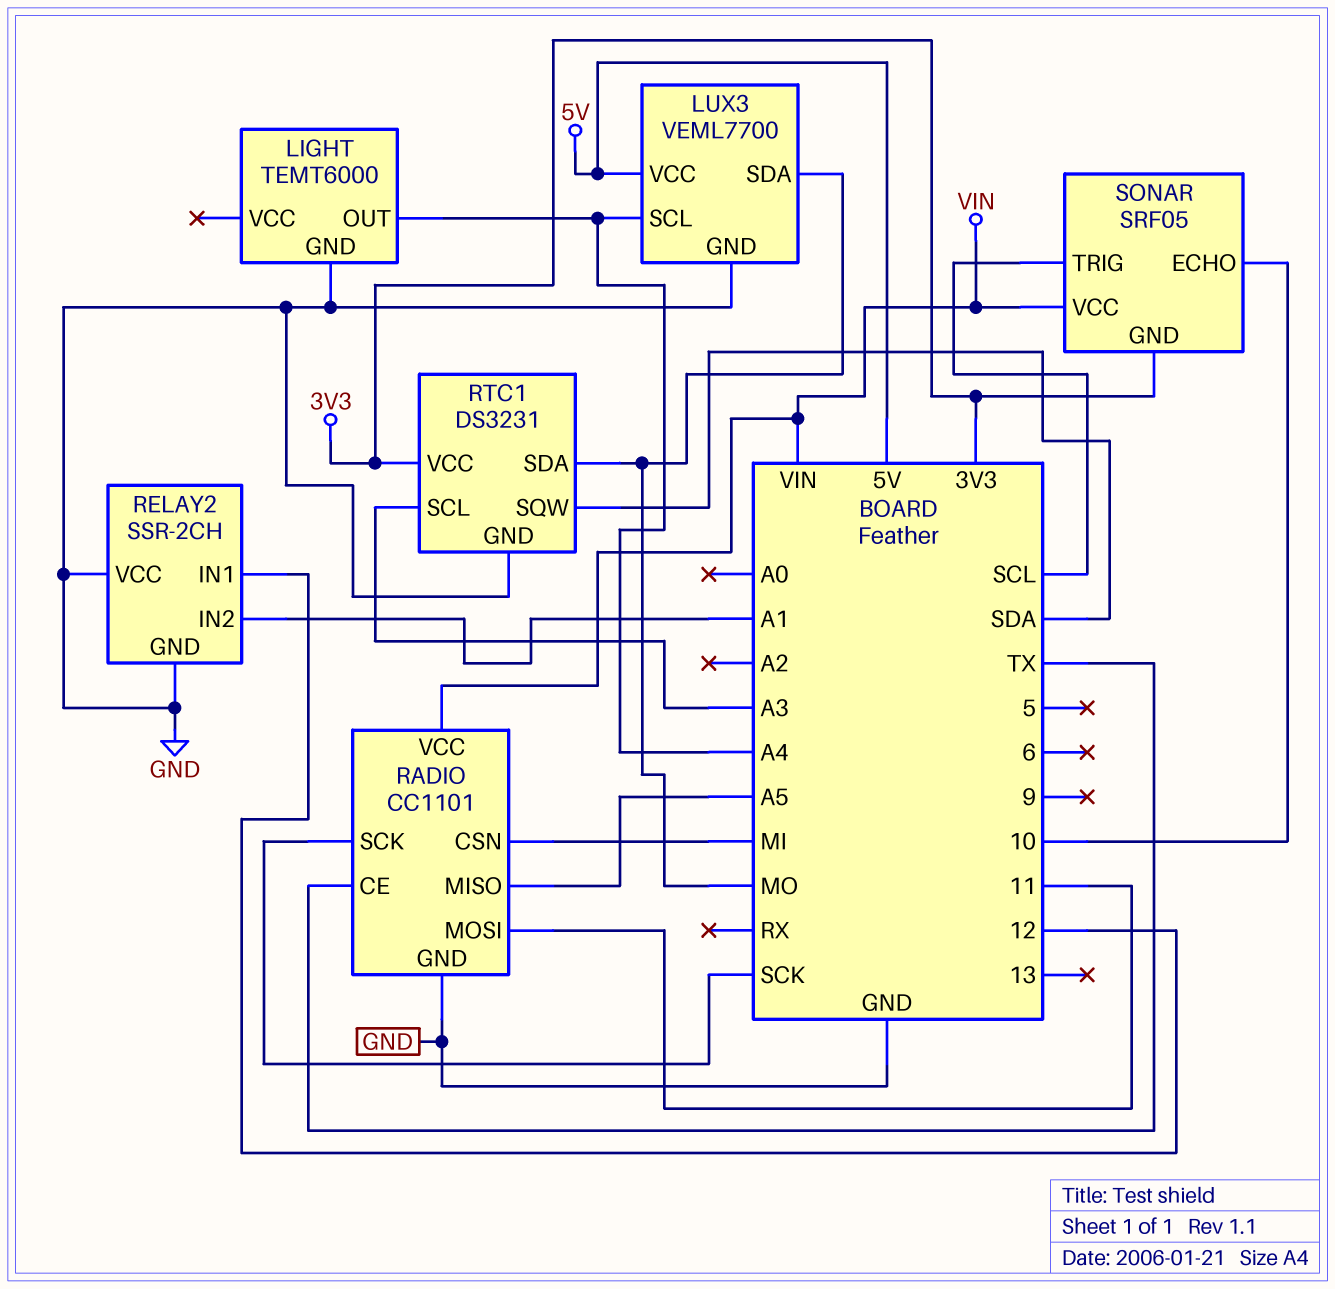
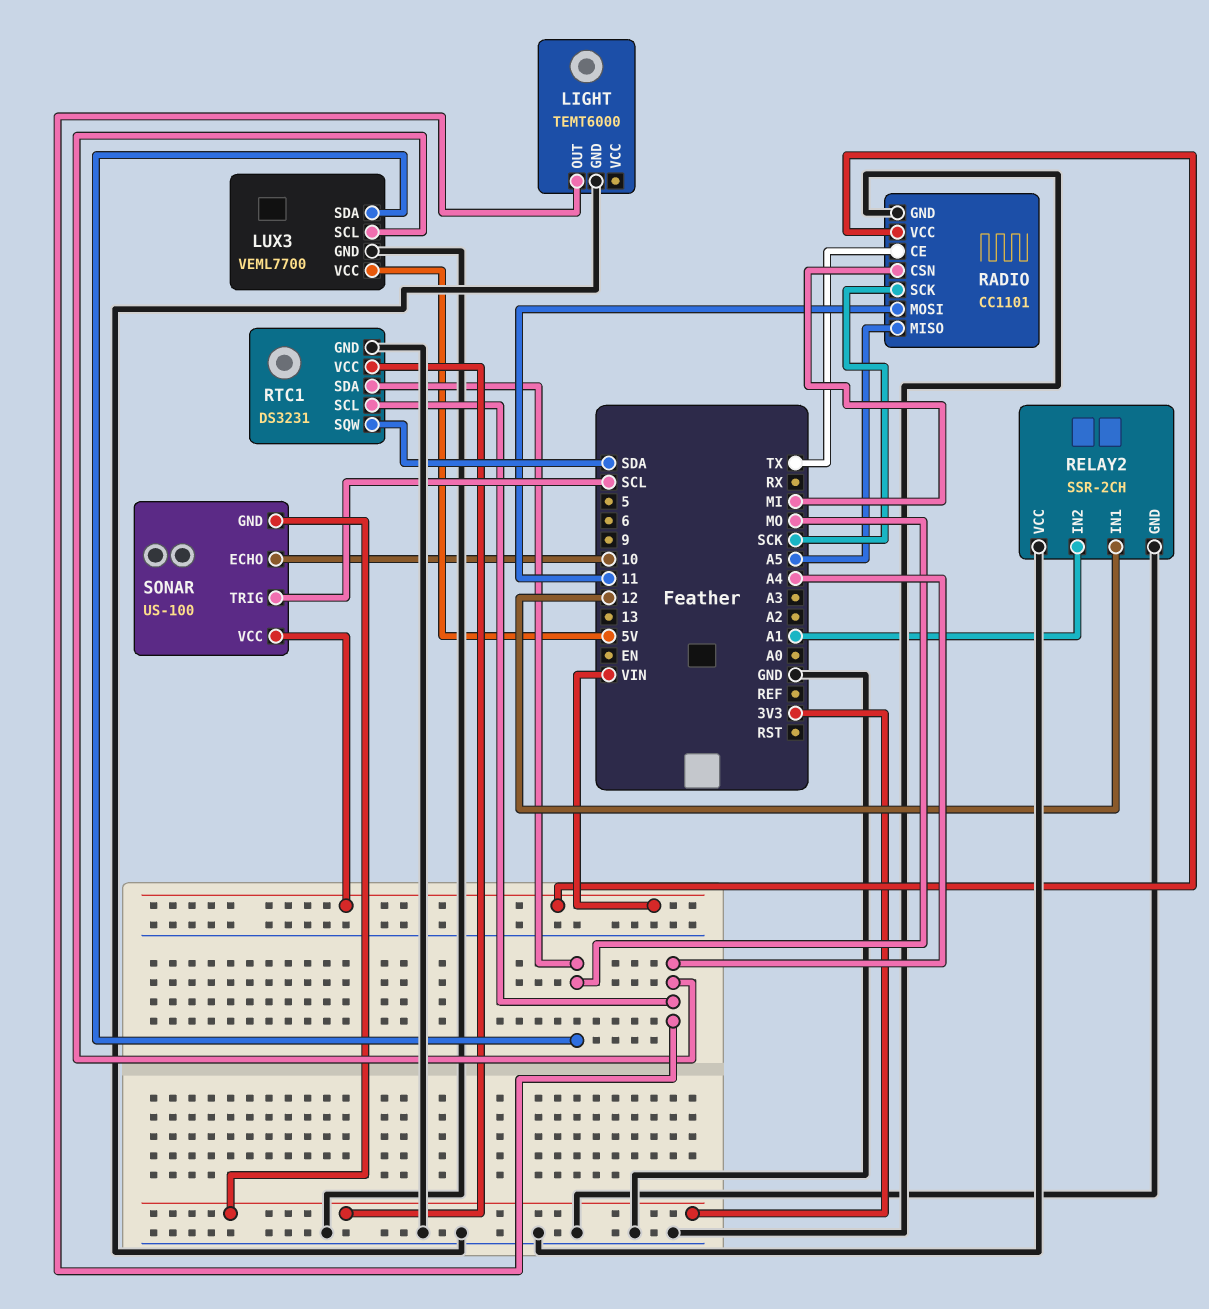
RTC1 pin SCL: A3 -> A4
SONAR: SRF05 -> US-100

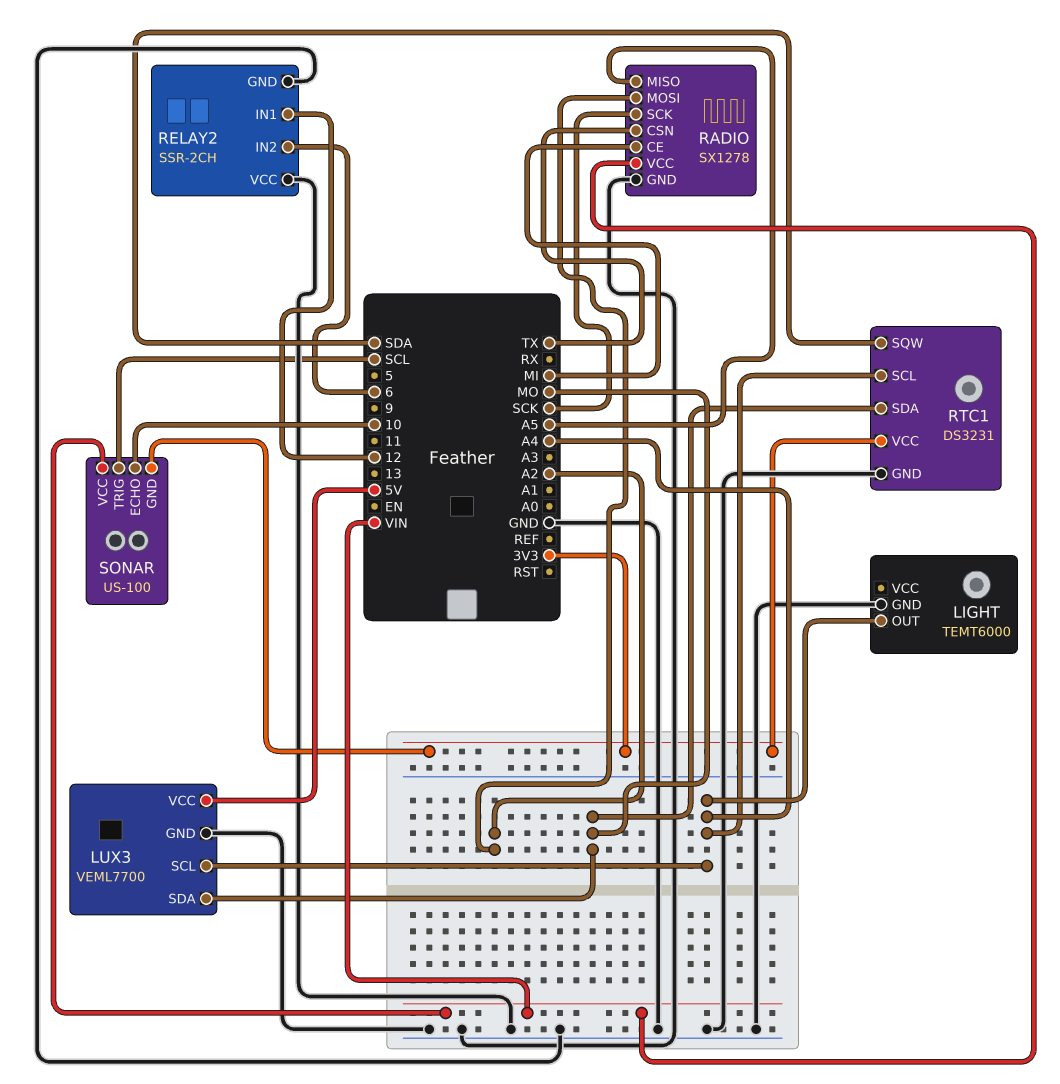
RADIO: CC1101 -> SX1278
RADIO pin CE: TX -> MI
RADIO pin CSN: MI -> TX
RADIO pin MOSI: 11 -> A2
RELAY2 pin IN2: A1 -> 6

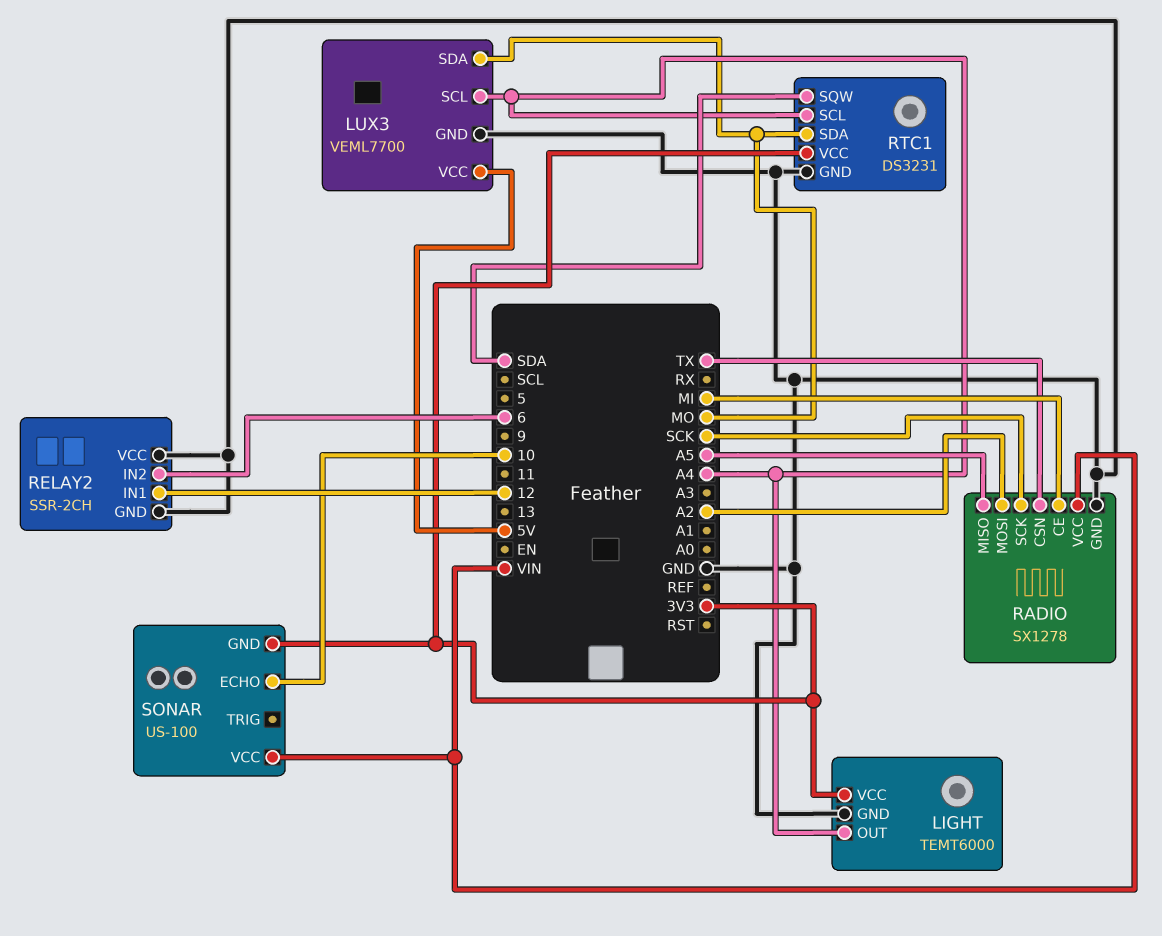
LIGHT pin VCC: none -> 3V3
SONAR pin TRIG: SCL -> none

